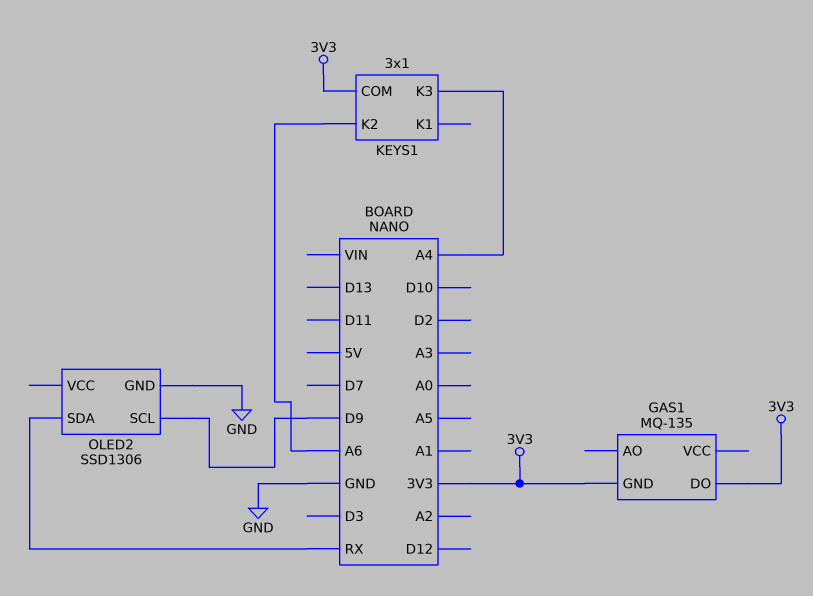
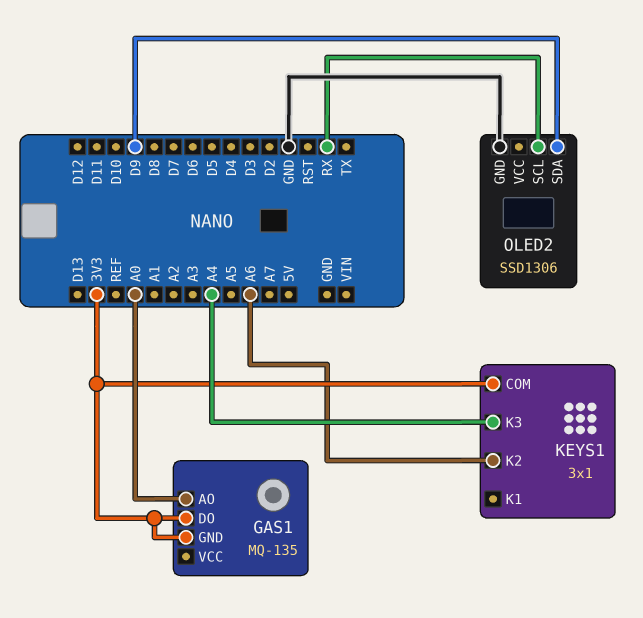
GAS1 pin AO: none -> A0
OLED2 pin SCL: D9 -> RX
OLED2 pin SDA: RX -> D9

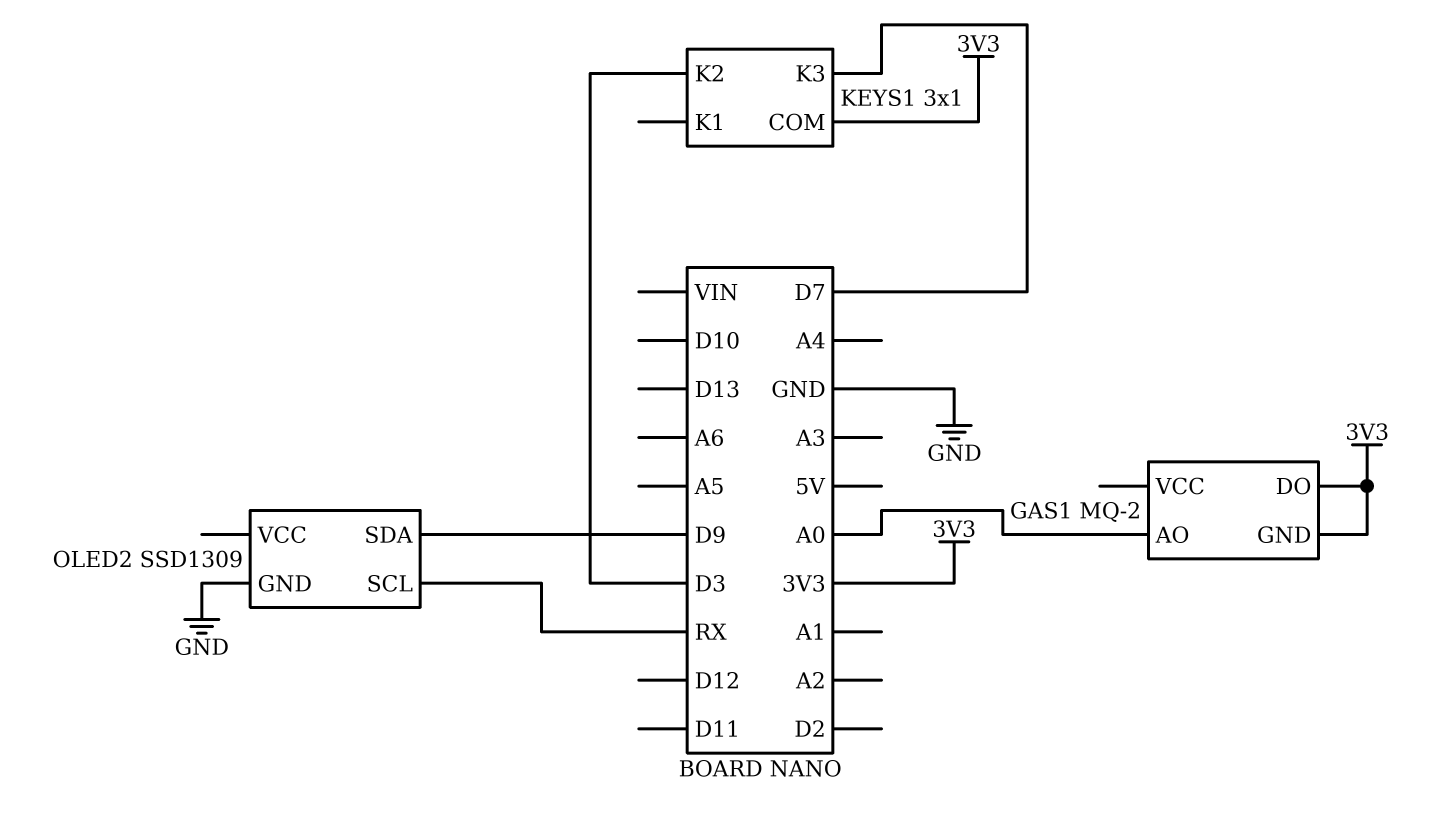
GAS1: MQ-135 -> MQ-2
KEYS1 pin K2: A6 -> D3
KEYS1 pin K3: A4 -> D7
OLED2: SSD1306 -> SSD1309

